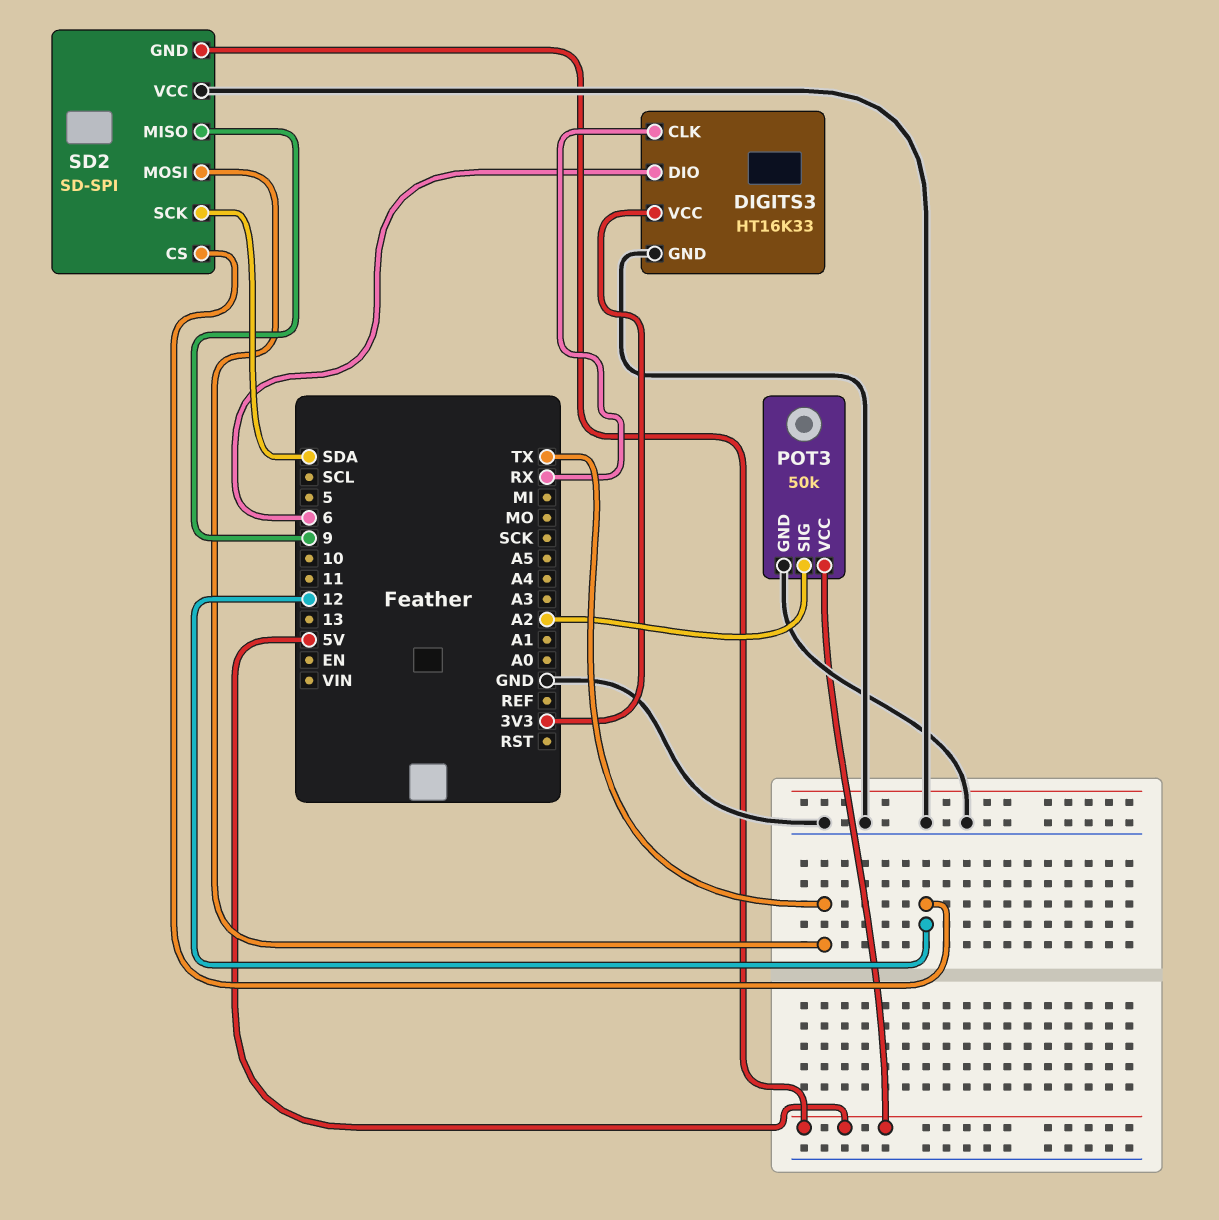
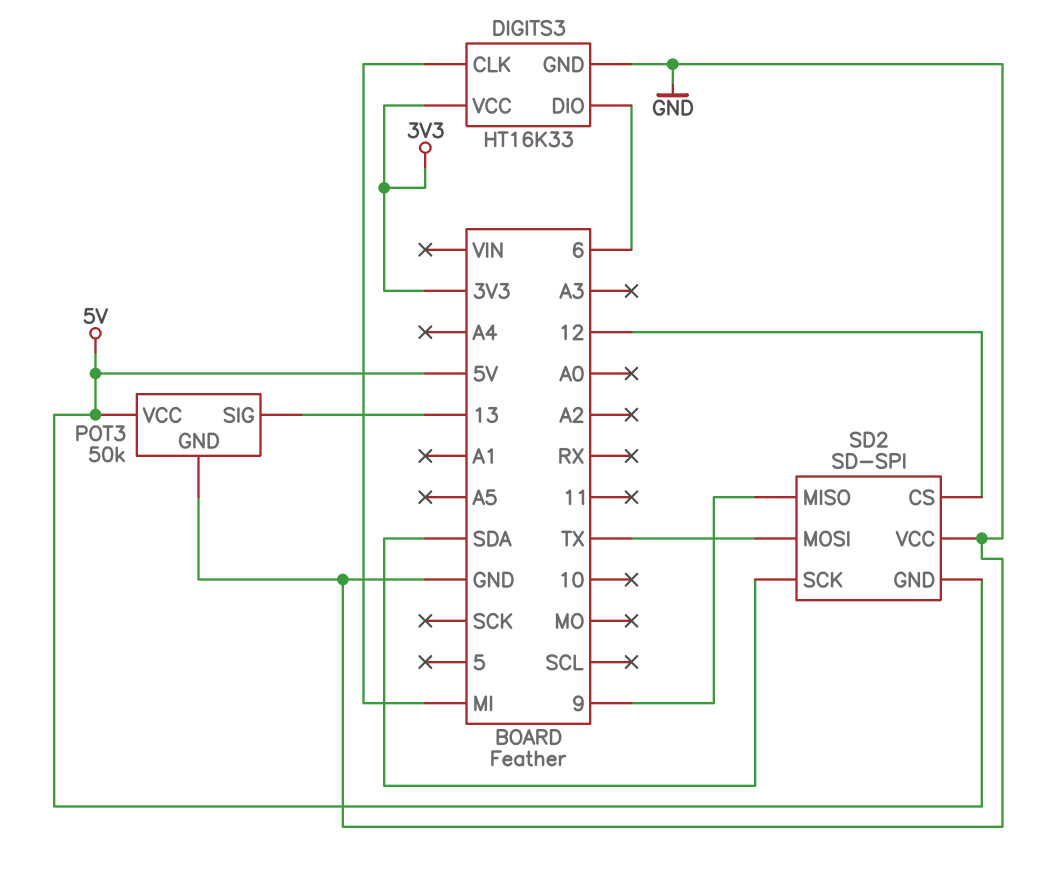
DIGITS3 pin CLK: RX -> MI
POT3 pin SIG: A2 -> 13

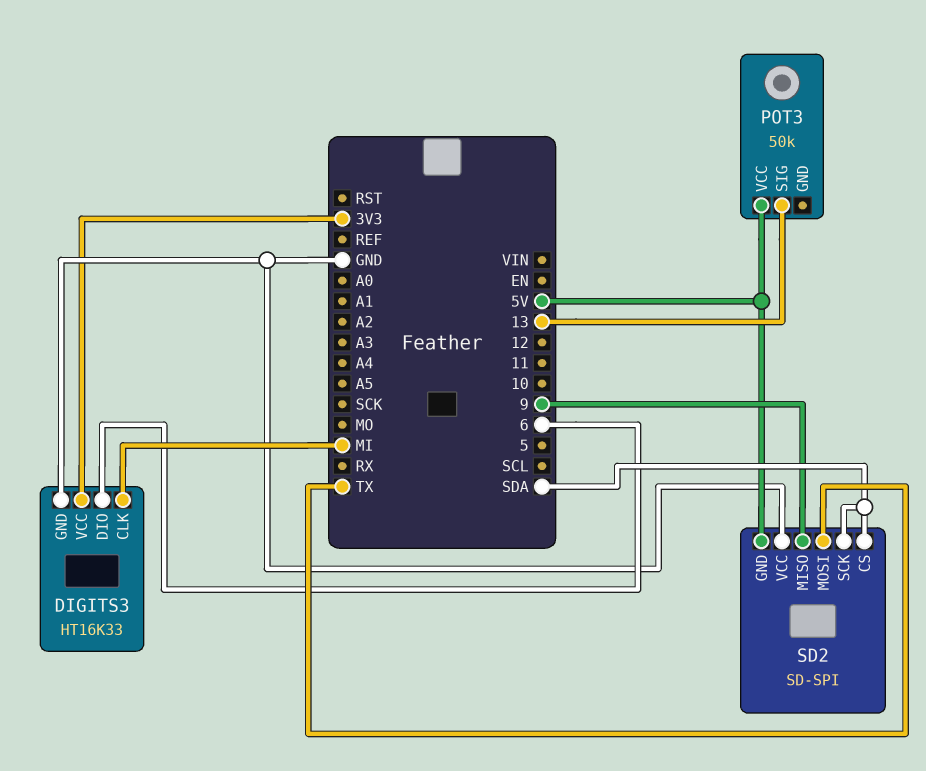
POT3 pin GND: GND -> none
SD2 pin CS: 12 -> SDA

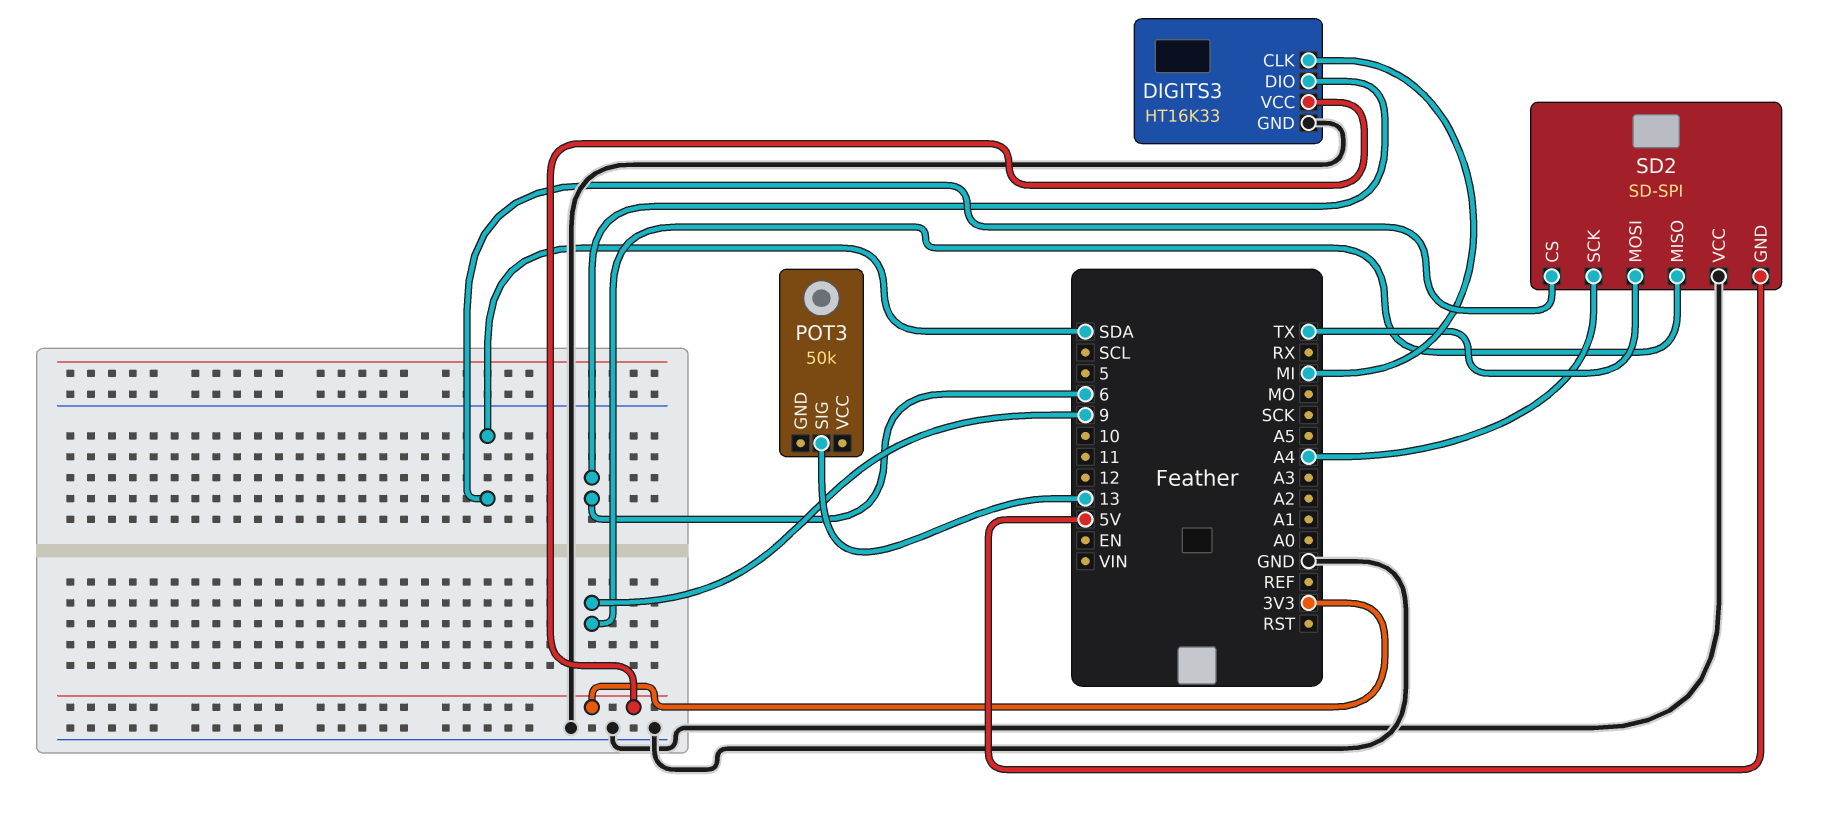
POT3 pin VCC: 5V -> none
SD2 pin SCK: SDA -> A4

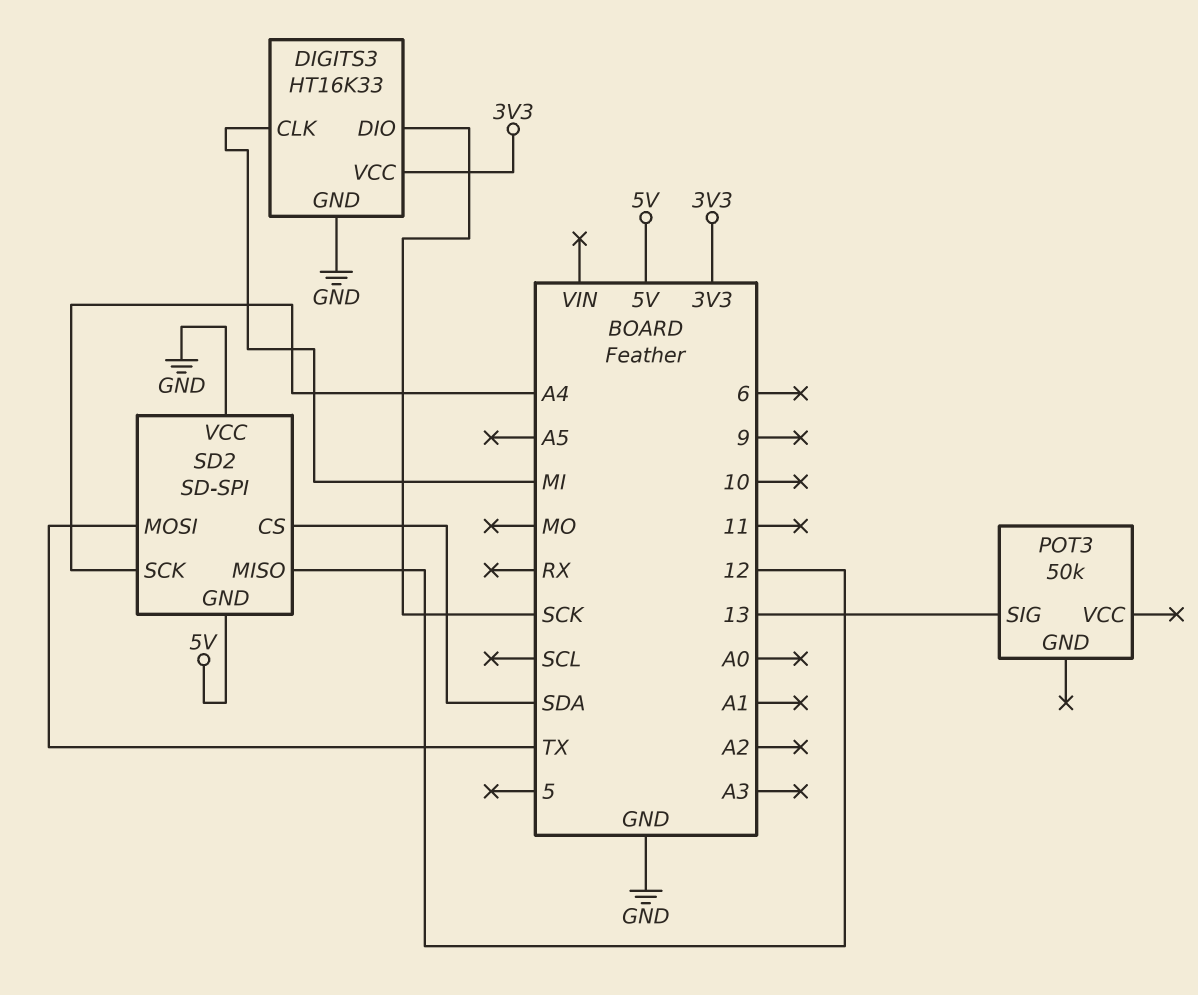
DIGITS3 pin DIO: 6 -> SCK
SD2 pin MISO: 9 -> 12

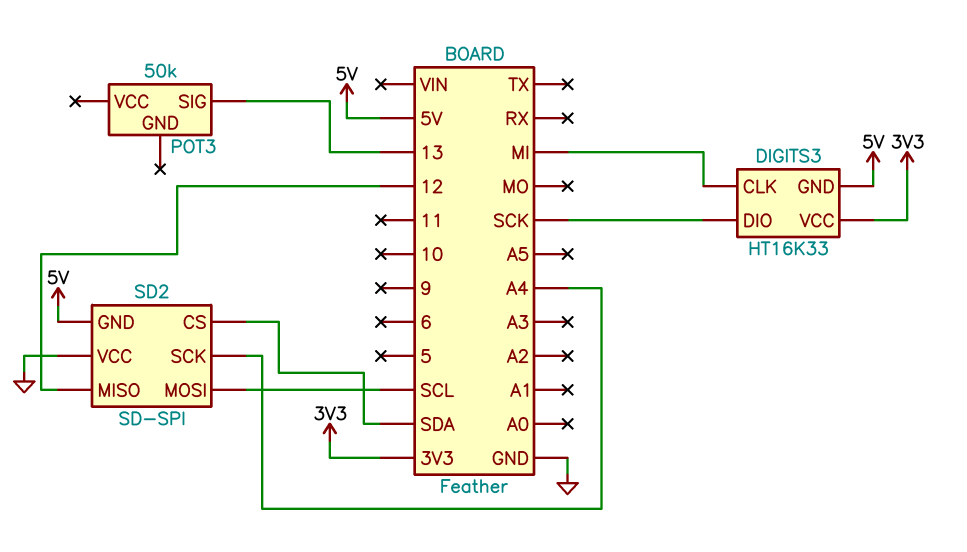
DIGITS3 pin GND: GND -> 5V
SD2 pin MOSI: TX -> SCL

